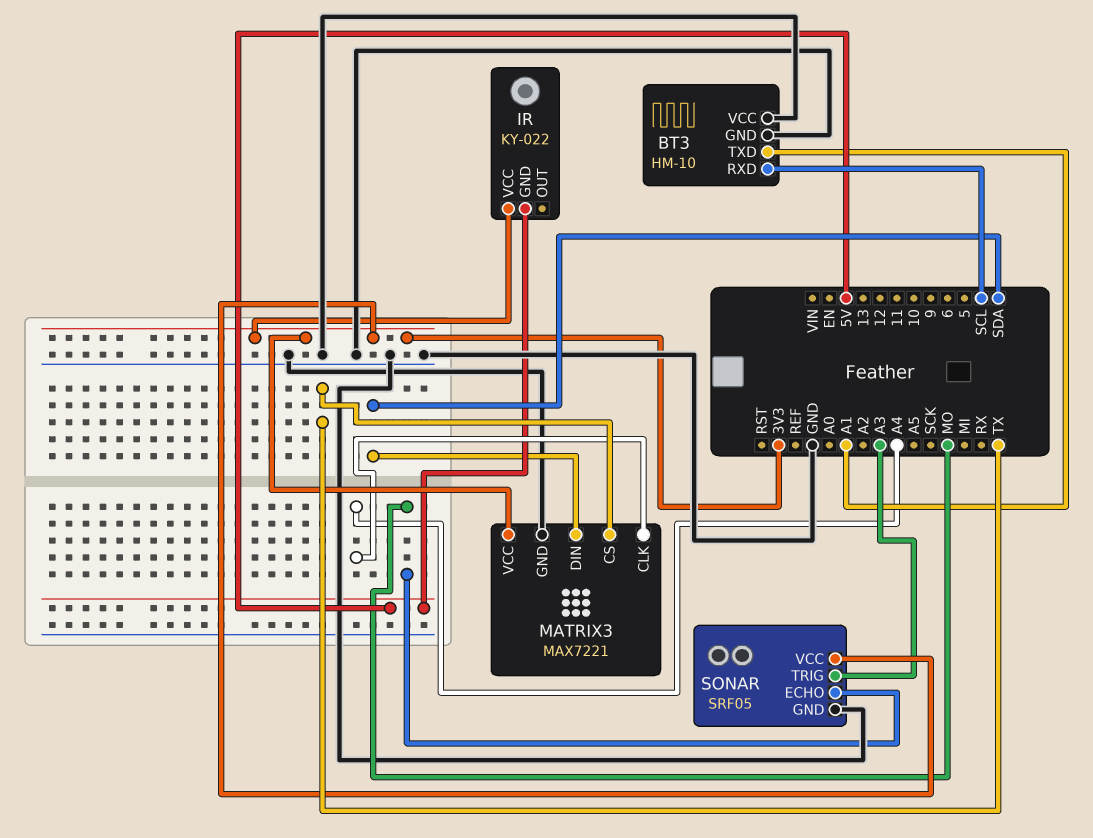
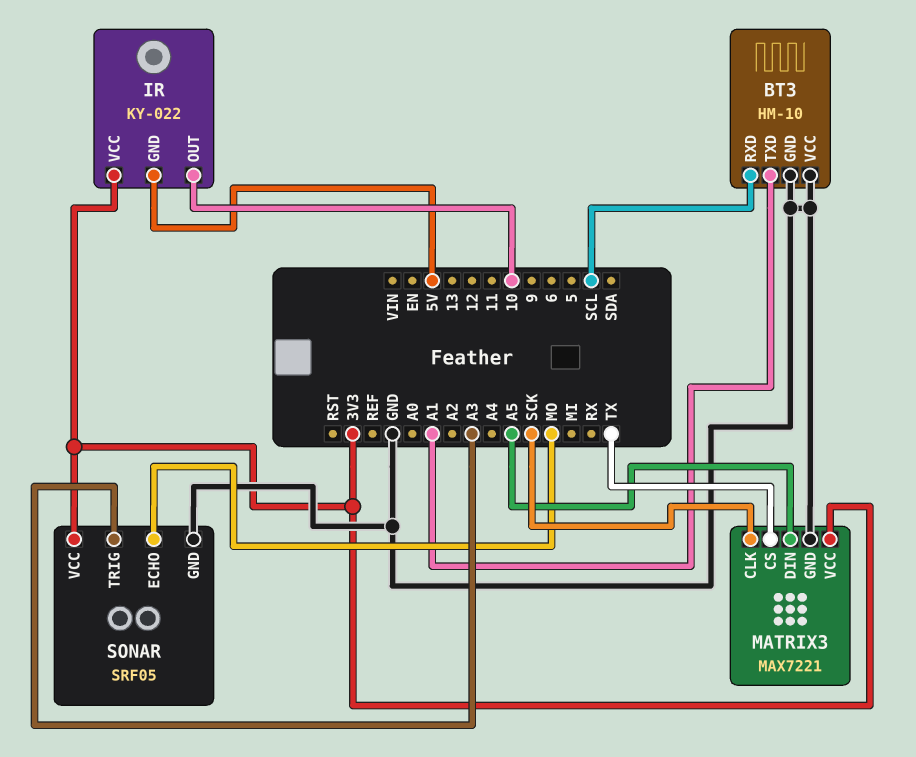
IR pin OUT: none -> 10
MATRIX3 pin CLK: A4 -> SCK
MATRIX3 pin DIN: SDA -> A5

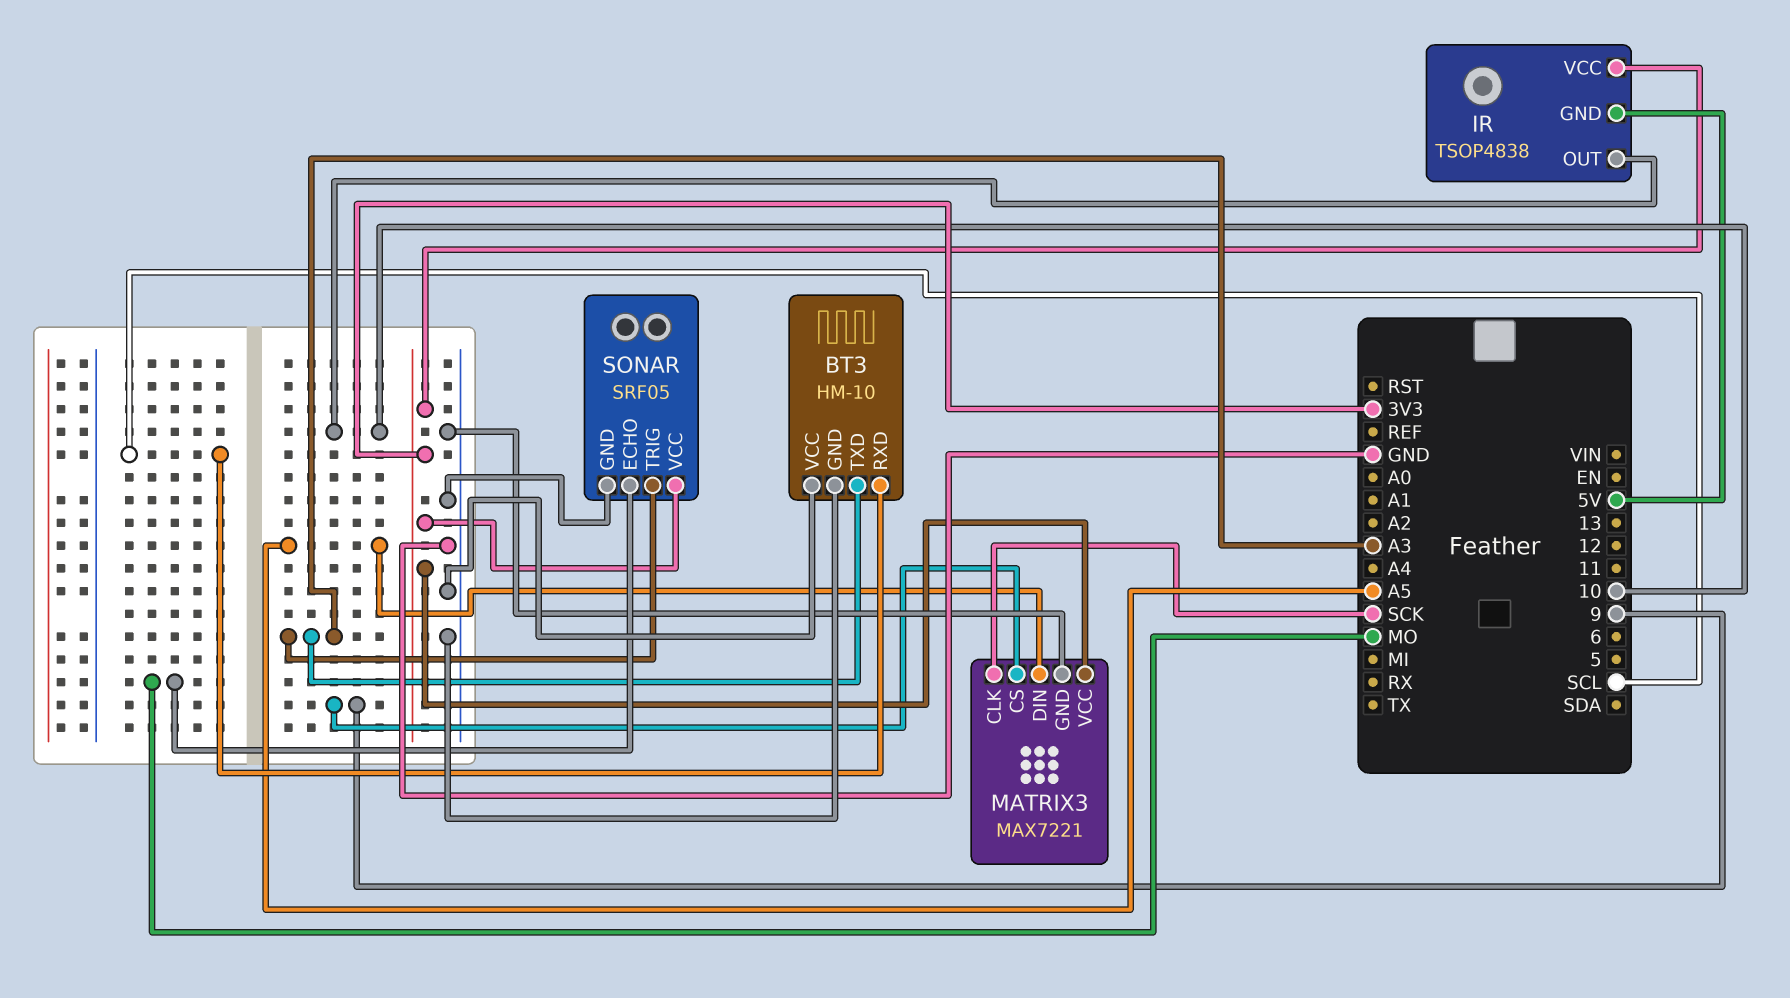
BT3 pin TXD: A1 -> A3
IR: KY-022 -> TSOP4838
MATRIX3 pin CS: TX -> 9

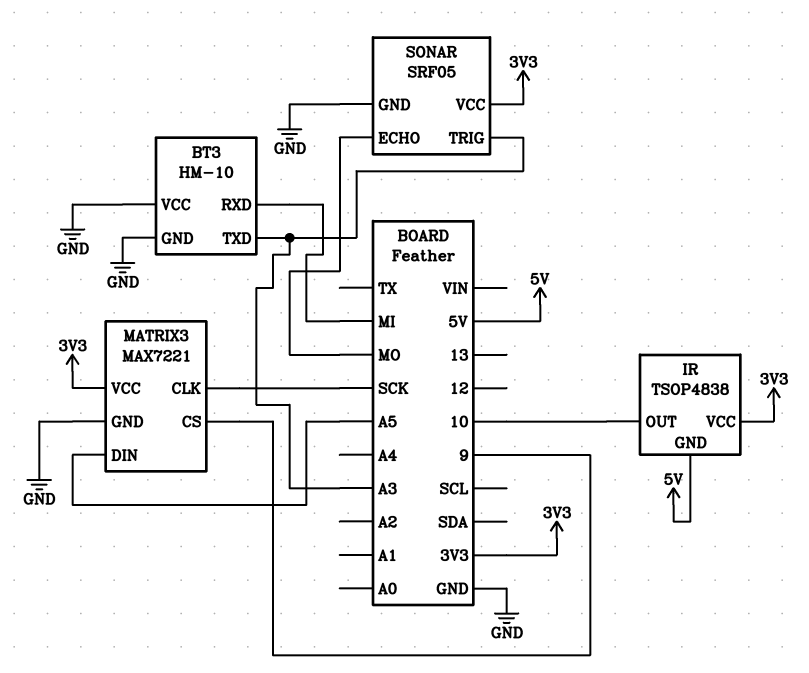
BT3 pin RXD: SCL -> MI

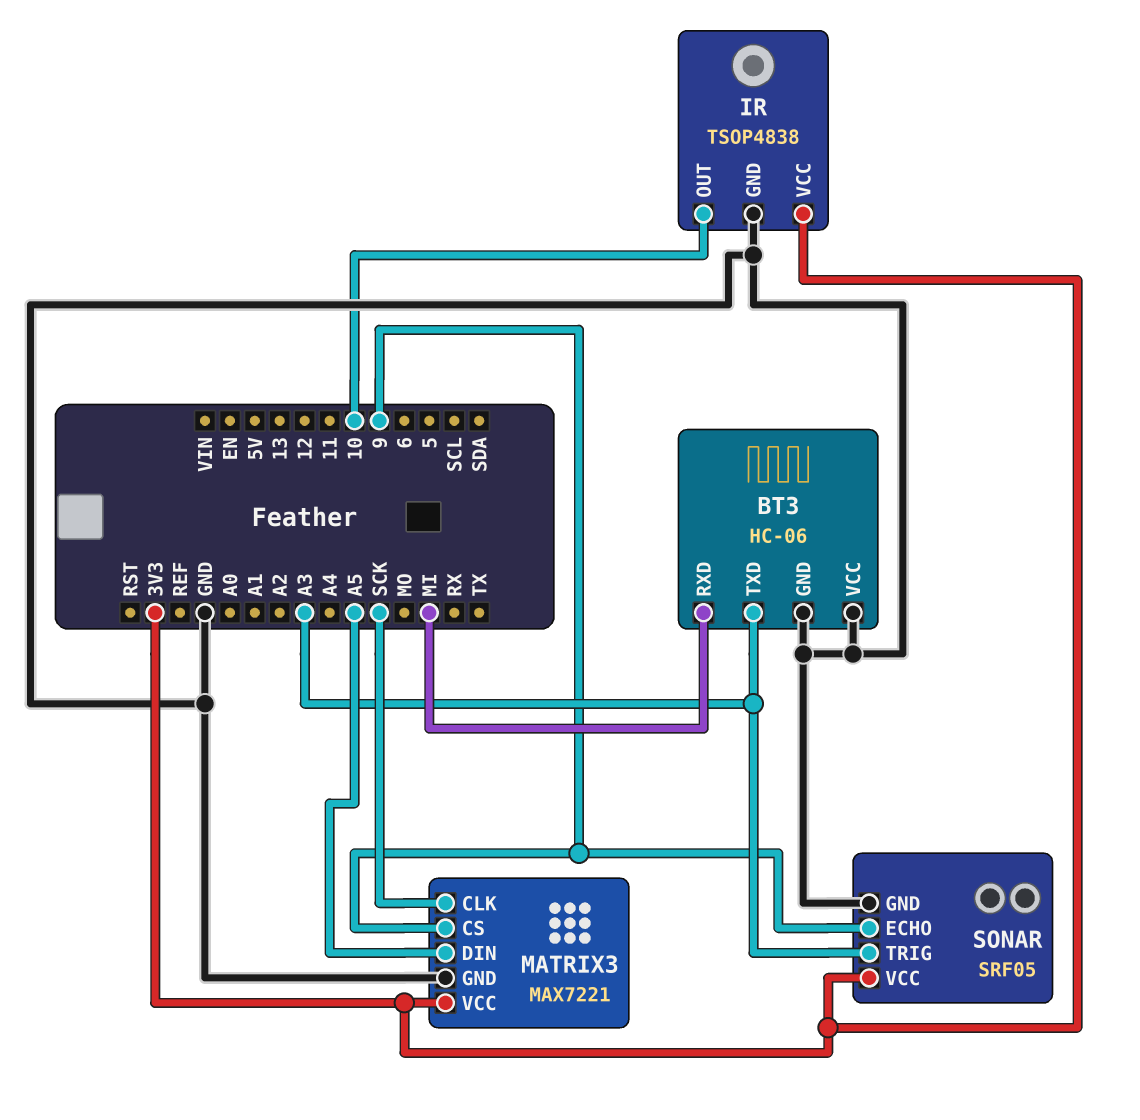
BT3: HM-10 -> HC-06
IR pin GND: 5V -> GND
SONAR pin ECHO: MO -> 9

